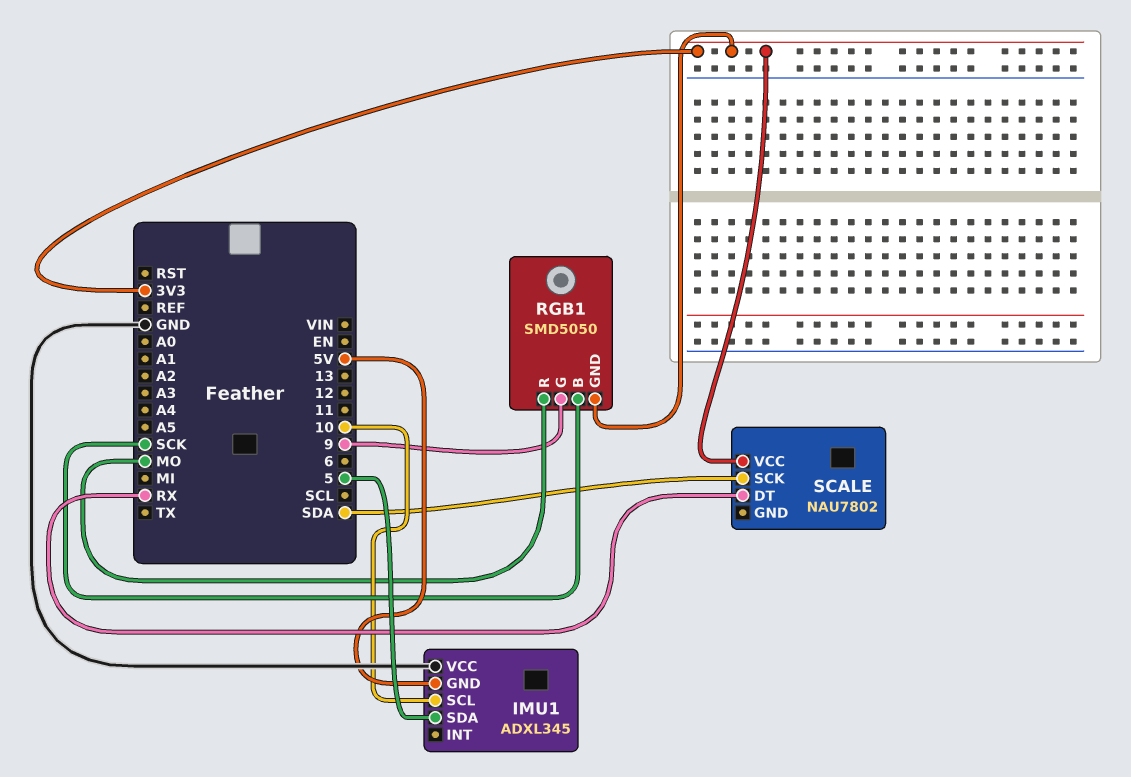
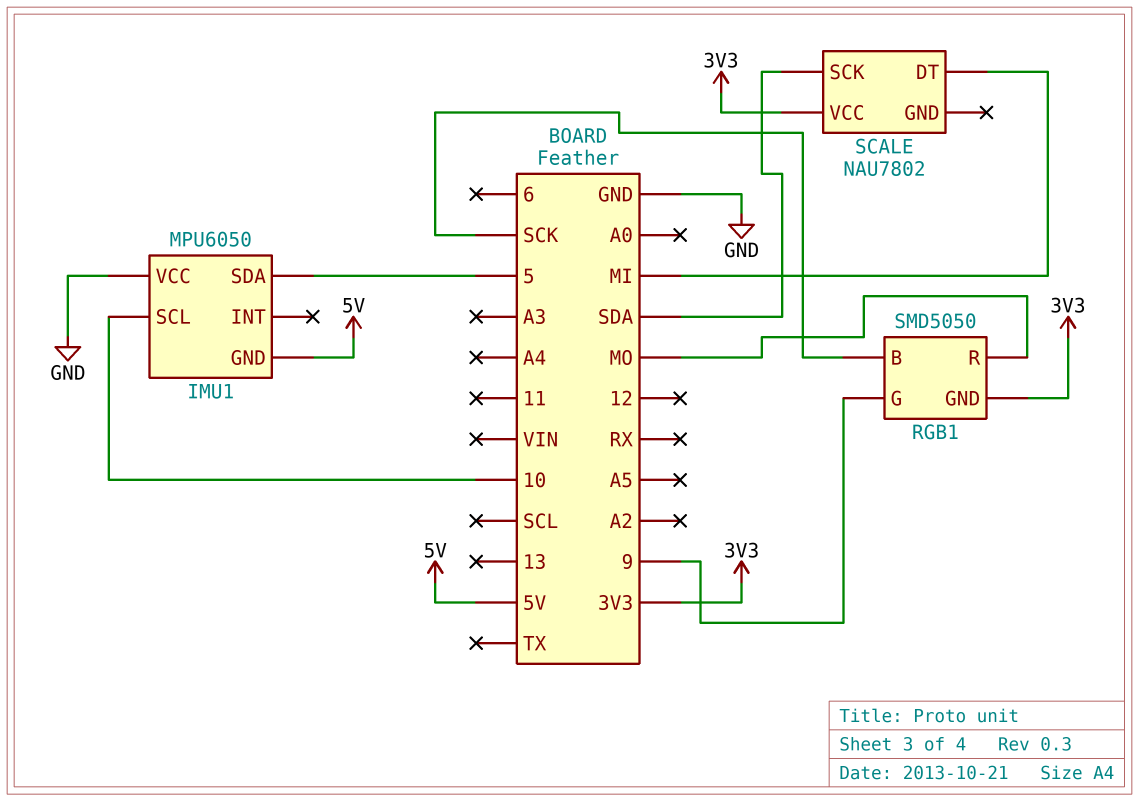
IMU1: ADXL345 -> MPU6050
SCALE pin DT: RX -> MI

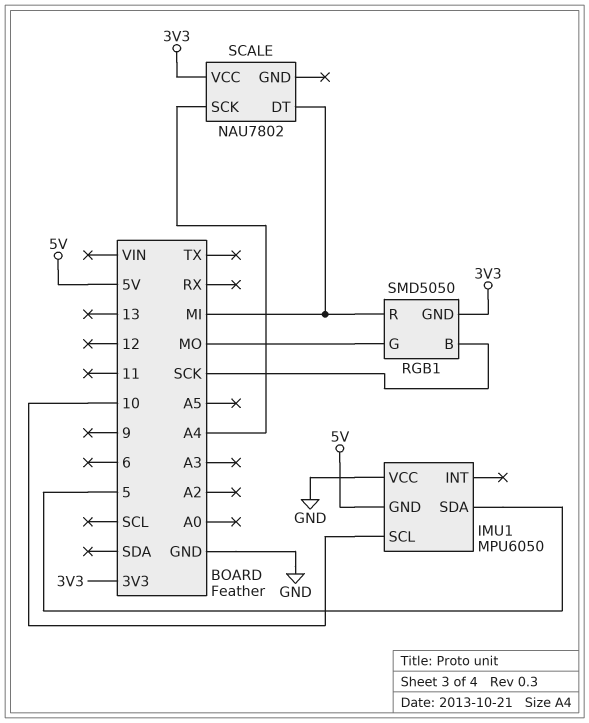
RGB1 pin G: 9 -> MO
RGB1 pin R: MO -> MI
SCALE pin SCK: SDA -> A4

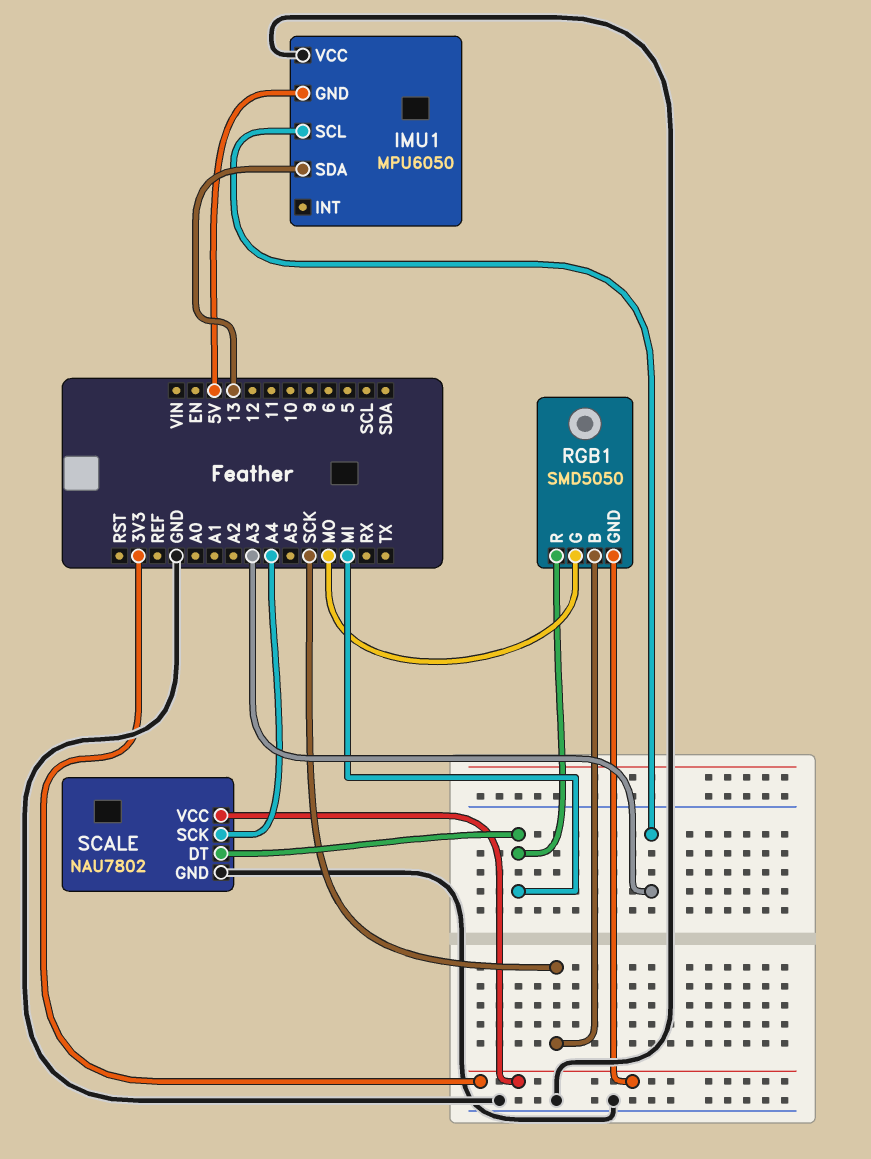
IMU1 pin SCL: 10 -> A3
IMU1 pin SDA: 5 -> 13
SCALE pin GND: none -> GND

